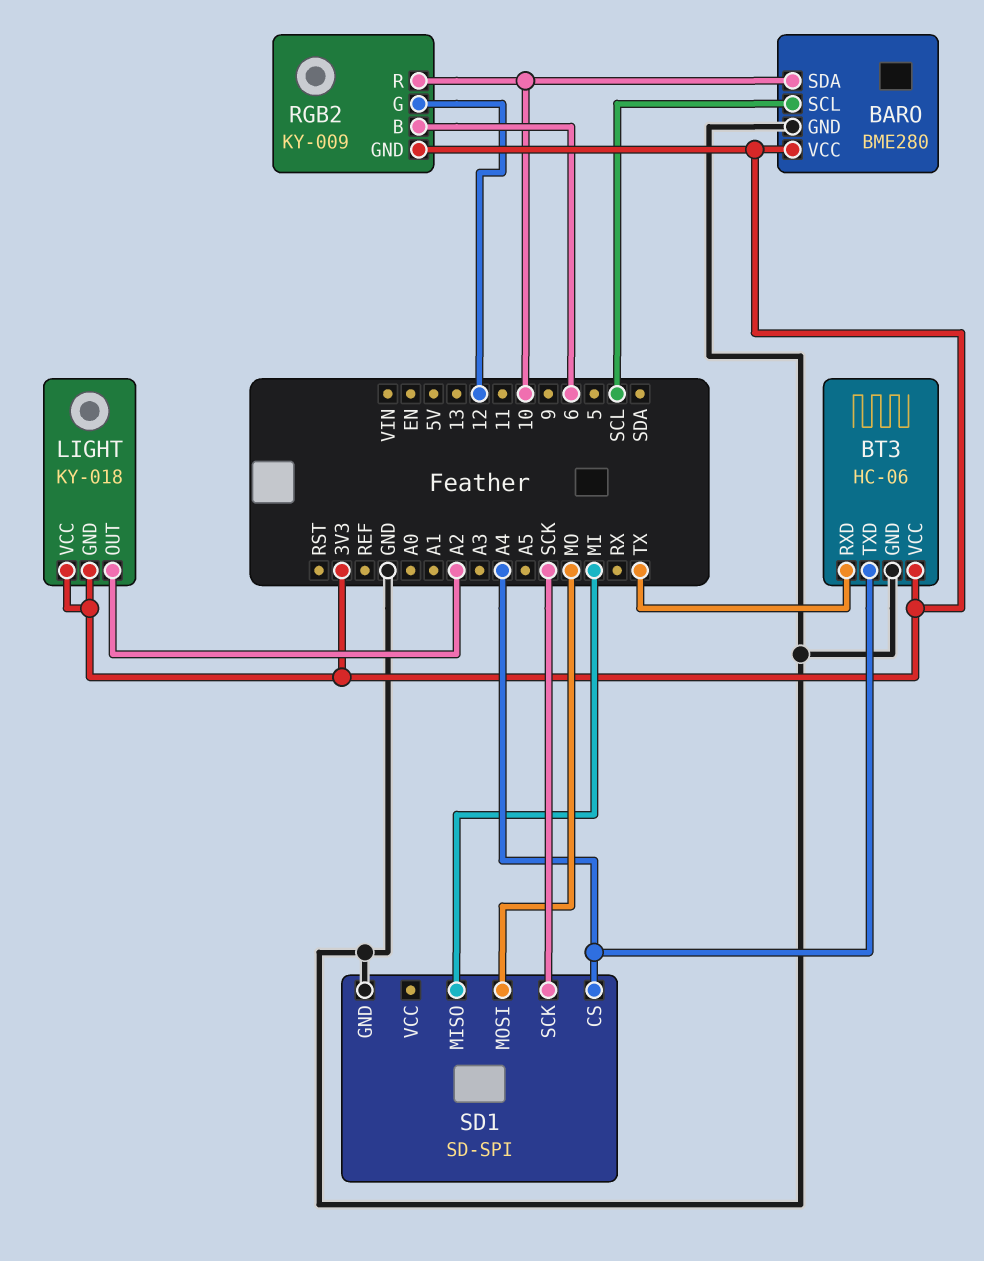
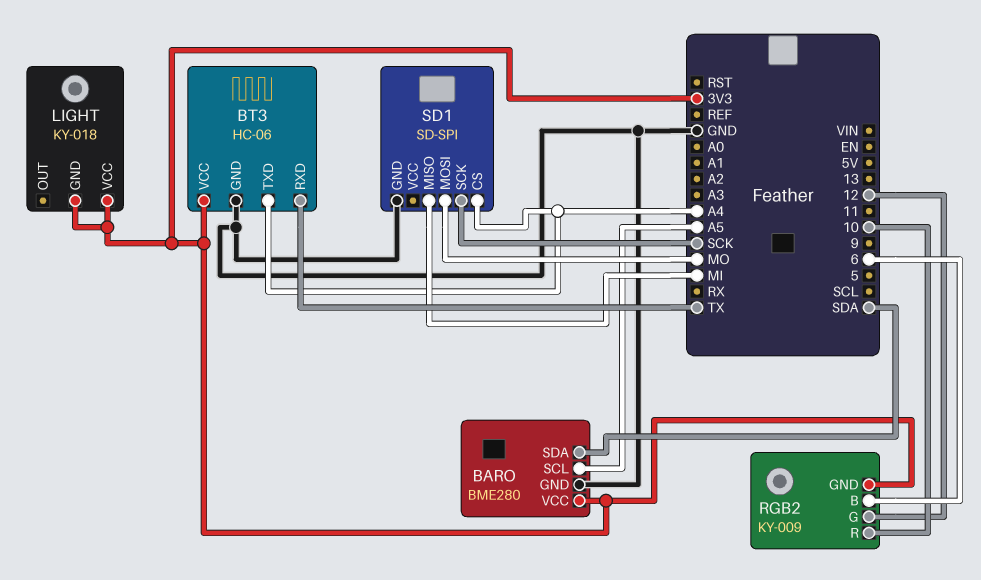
BARO pin SCL: SCL -> A5
BARO pin SDA: 10 -> SDA
LIGHT pin OUT: A2 -> none

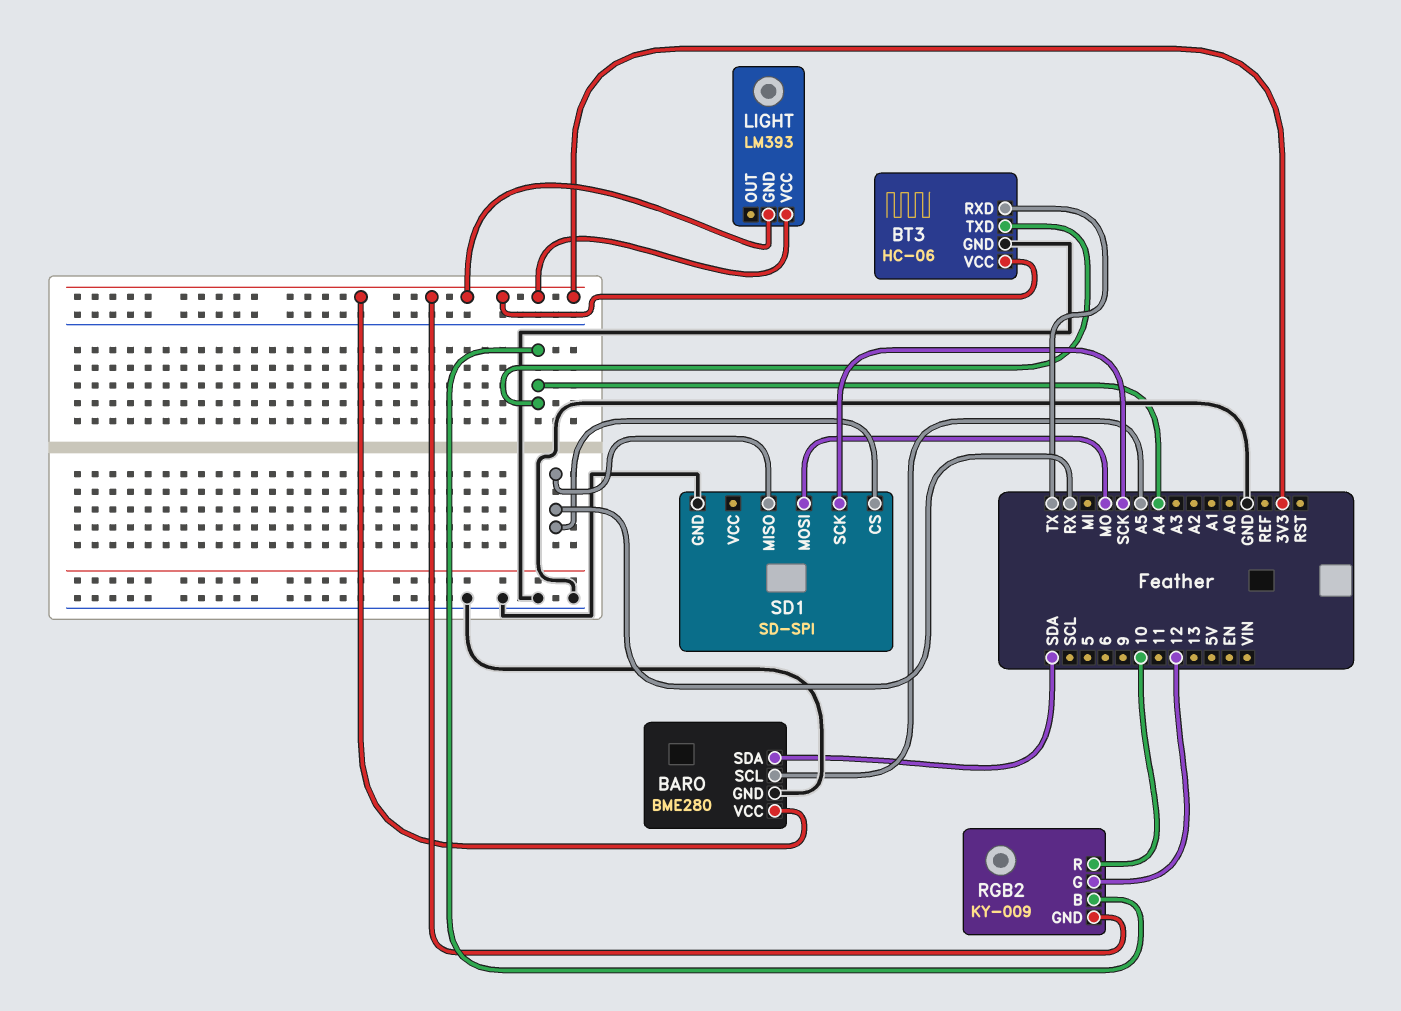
LIGHT: KY-018 -> LM393
RGB2 pin B: 6 -> A4
SD1 pin CS: A4 -> RX
SD1 pin MISO: MI -> RX

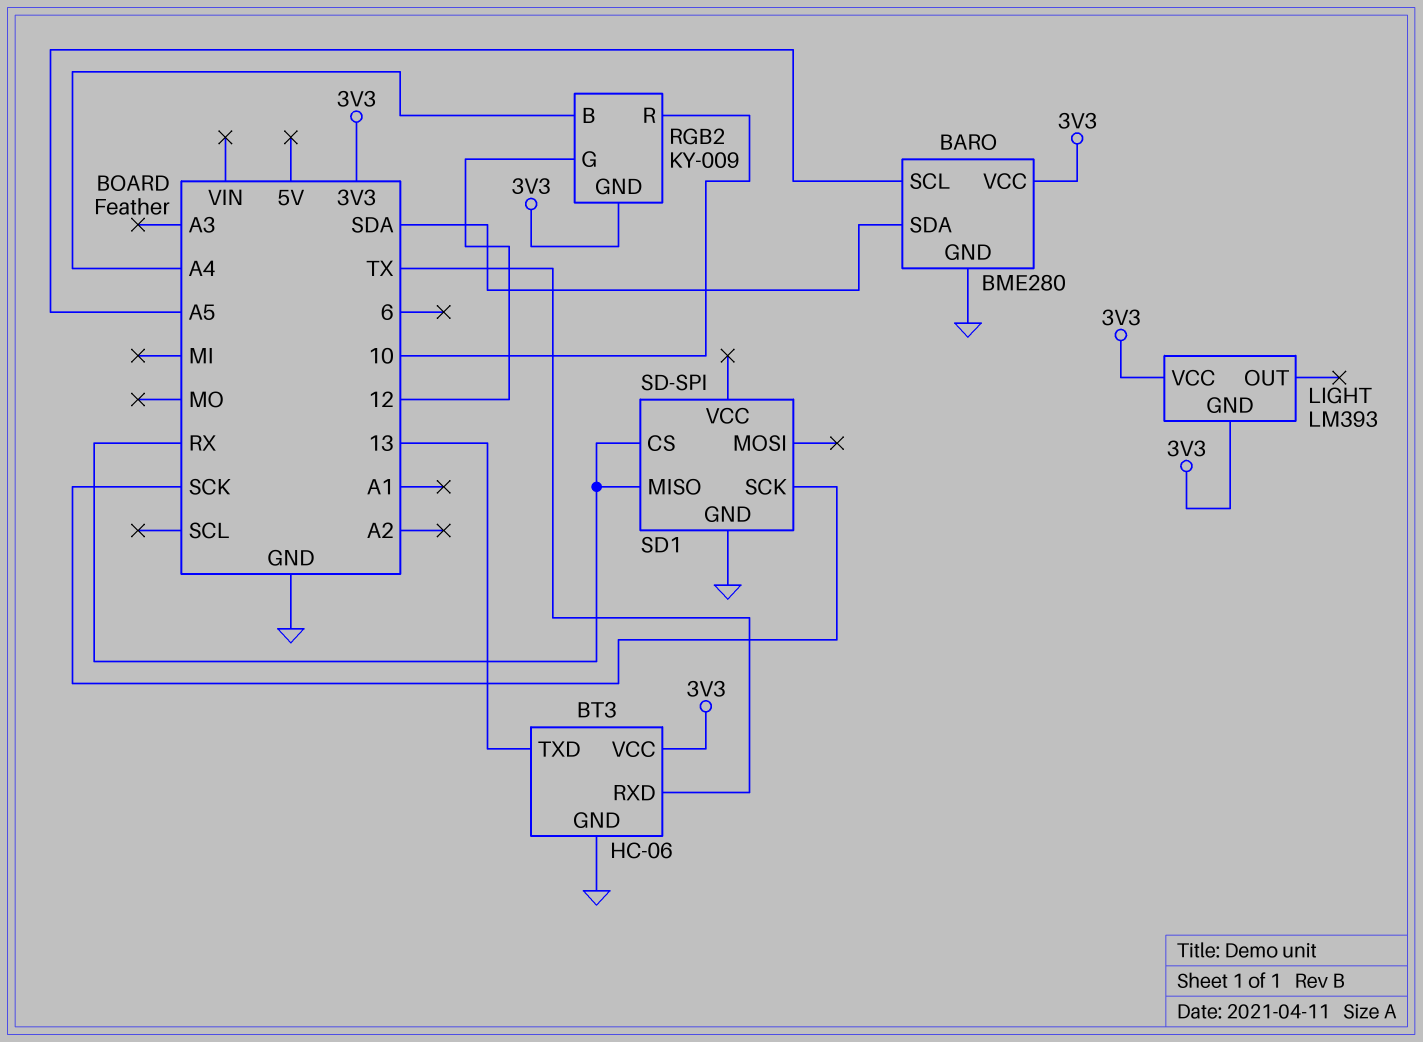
BT3 pin TXD: A4 -> 13
SD1 pin MOSI: MO -> none

